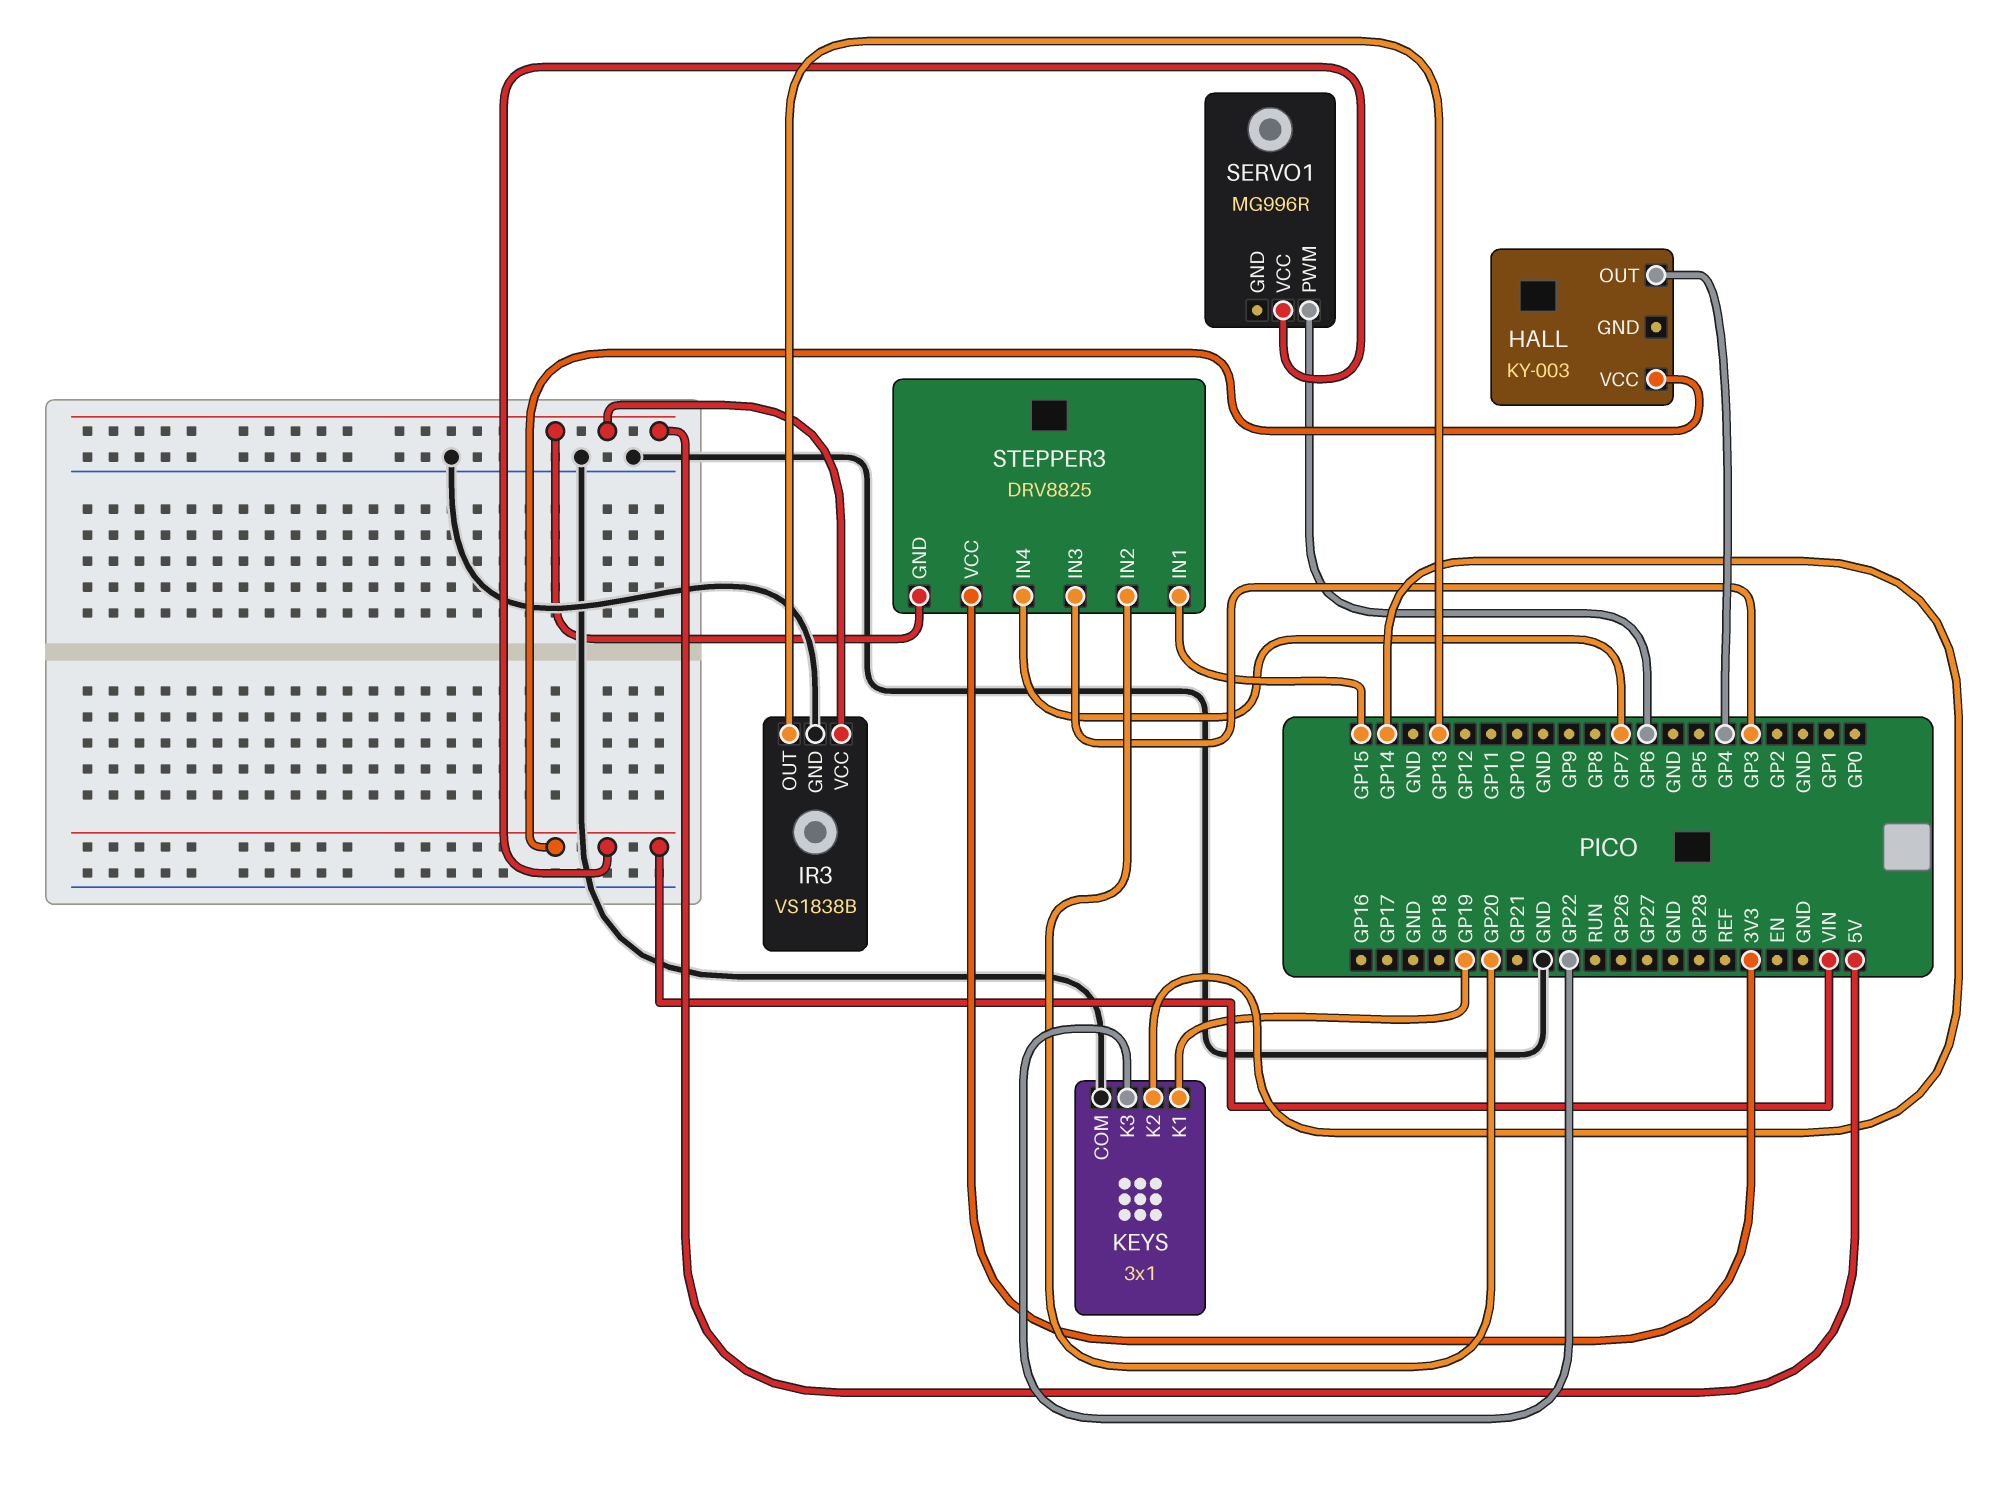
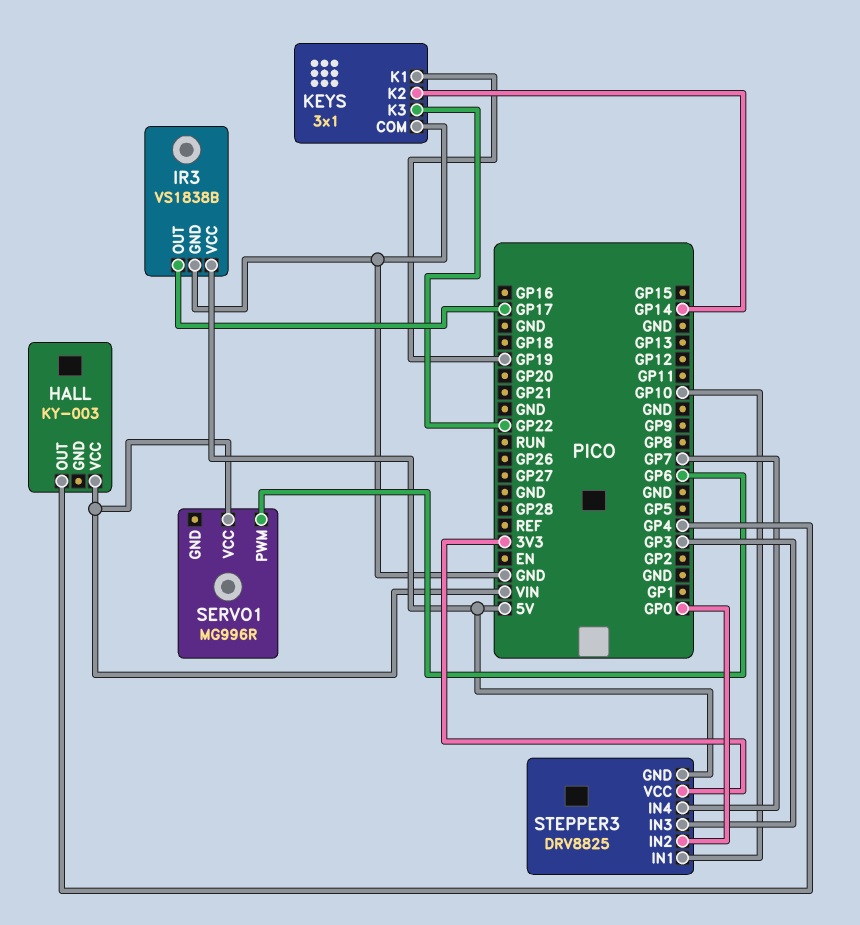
IR3 pin OUT: GP13 -> GP17
STEPPER3 pin IN1: GP15 -> GP10
STEPPER3 pin IN2: GP20 -> GP0

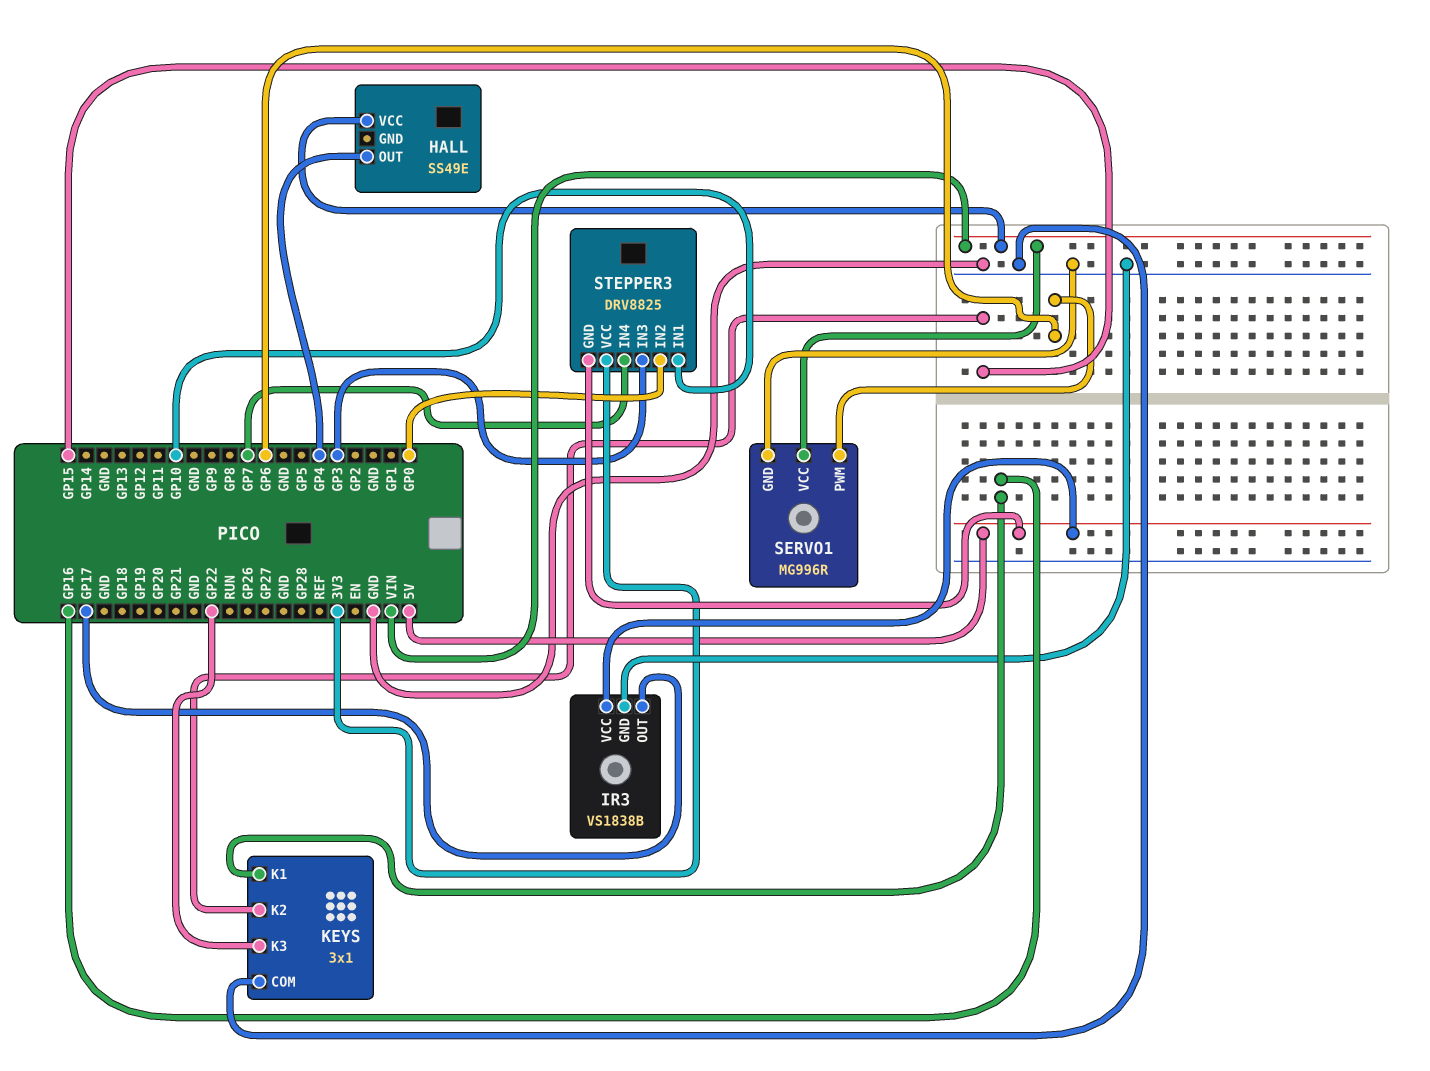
HALL: KY-003 -> SS49E
KEYS pin K1: GP19 -> GP16
KEYS pin K2: GP14 -> GP15
SERVO1 pin GND: none -> GND

